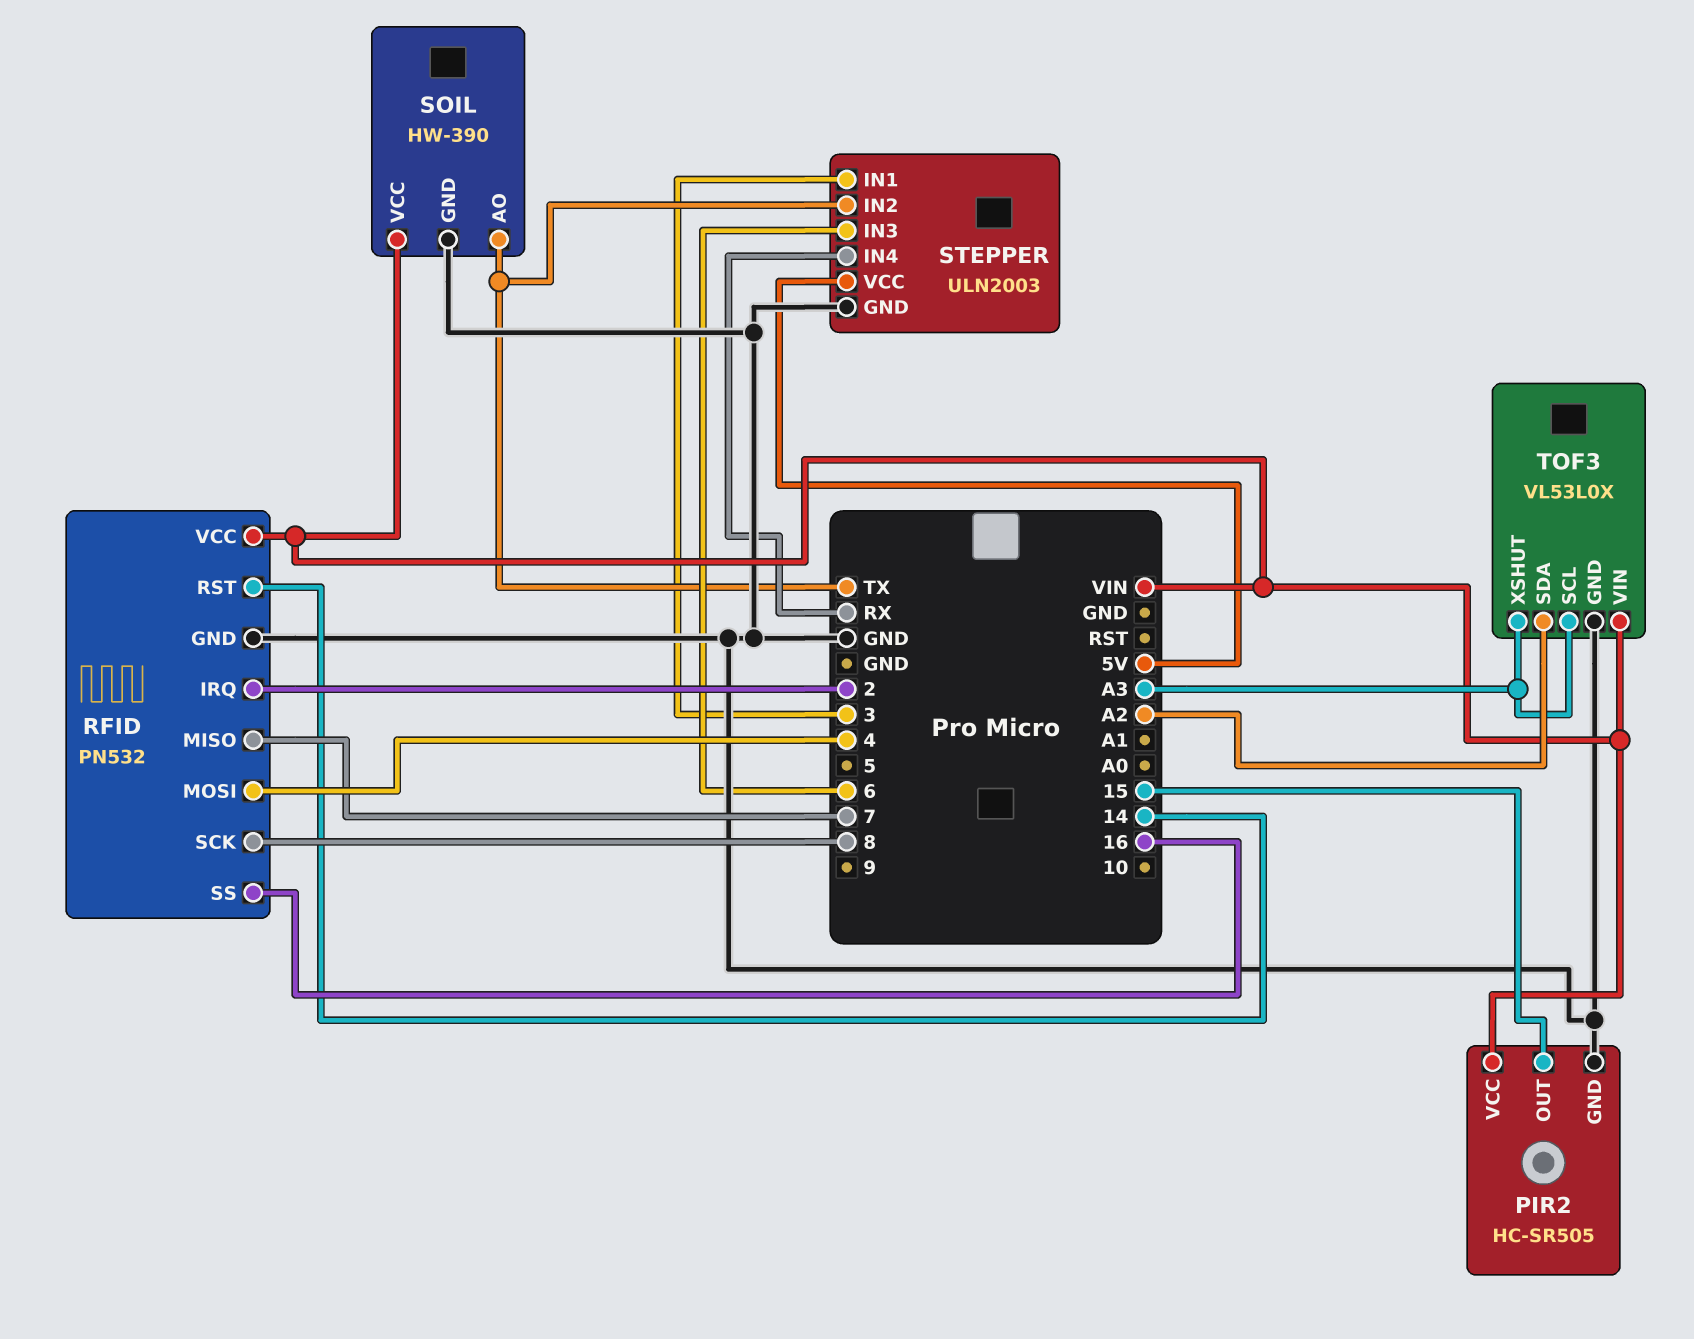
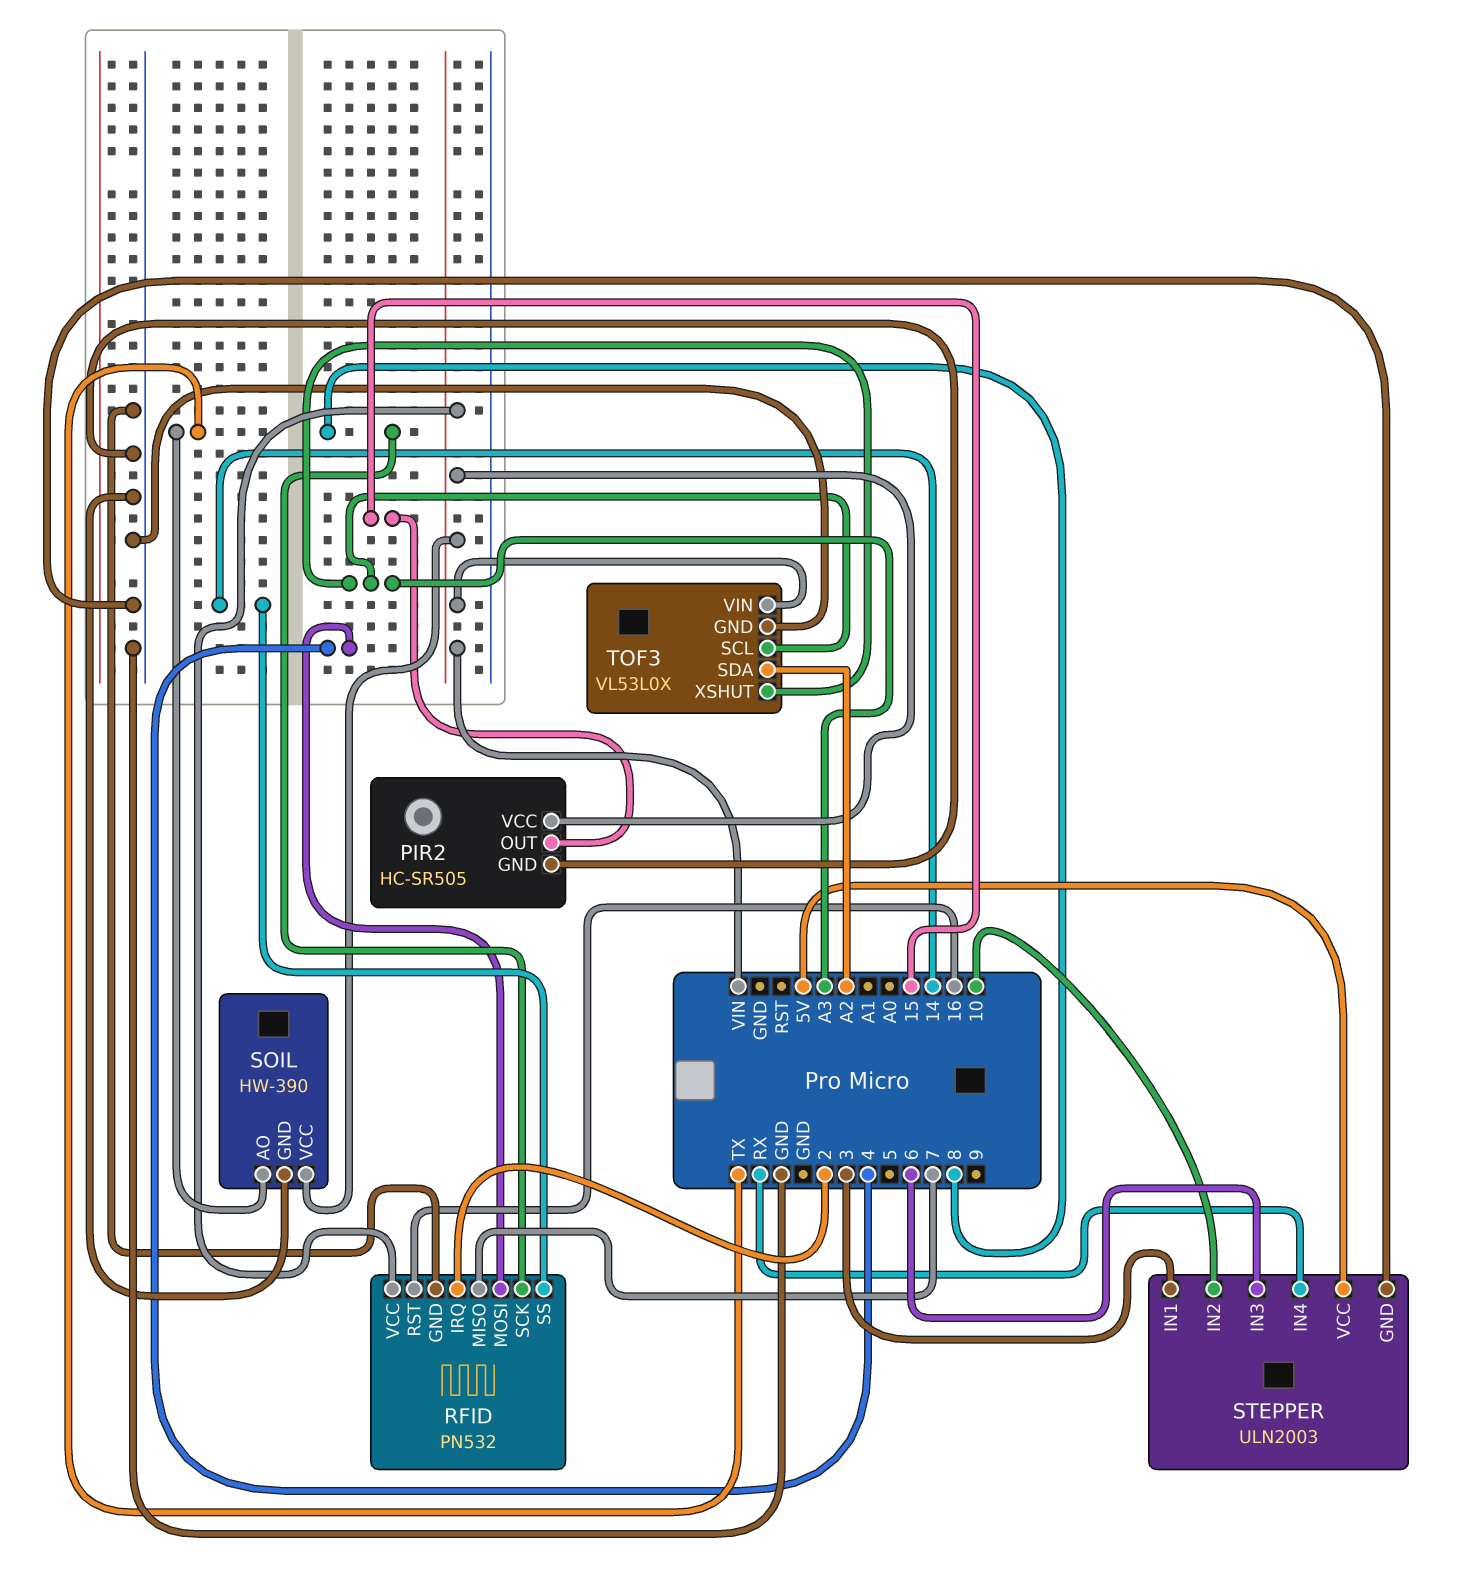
RFID pin RST: 14 -> 16
RFID pin SS: 16 -> 14
STEPPER pin IN2: TX -> 10

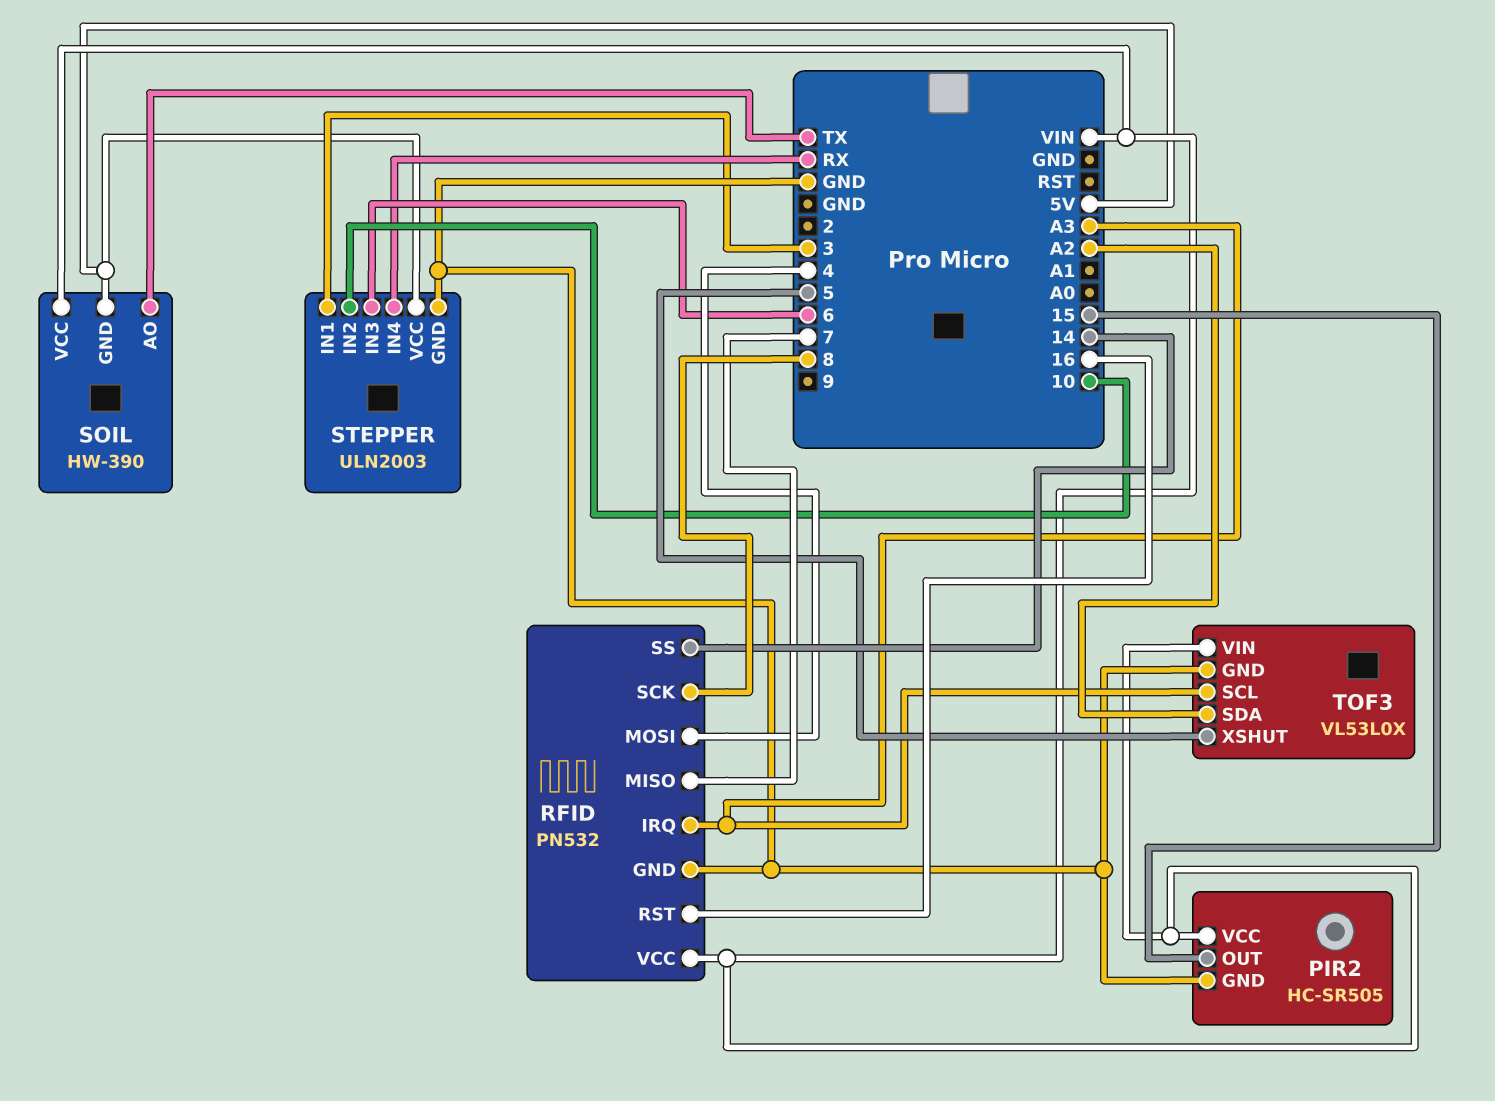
RFID pin IRQ: 2 -> A3
SOIL pin GND: GND -> 5V
TOF3 pin XSHUT: A3 -> 5

